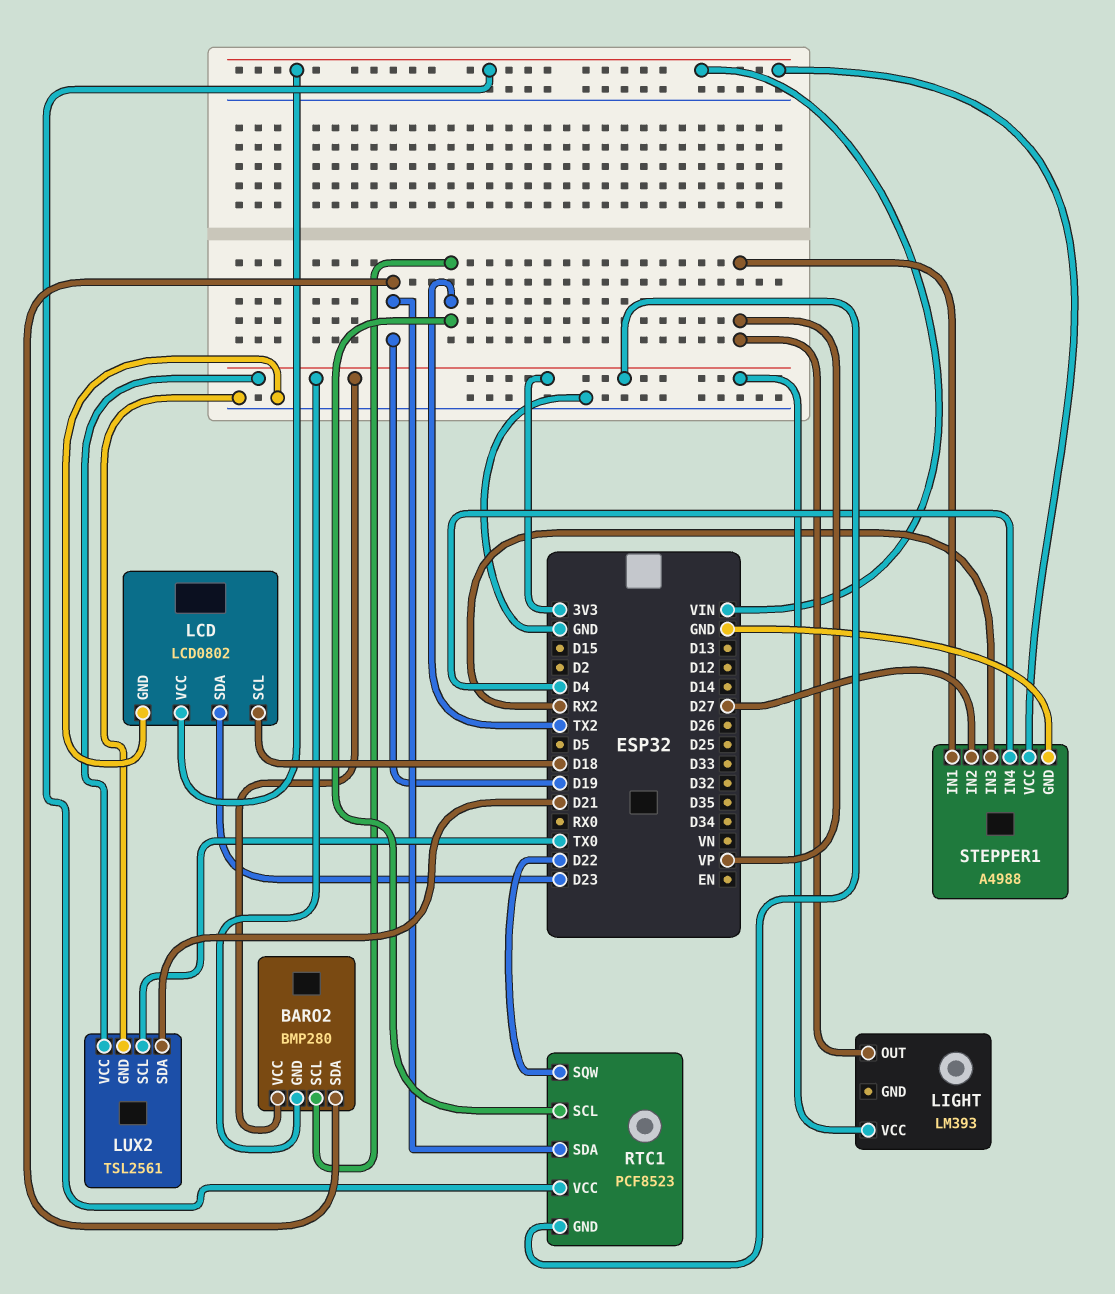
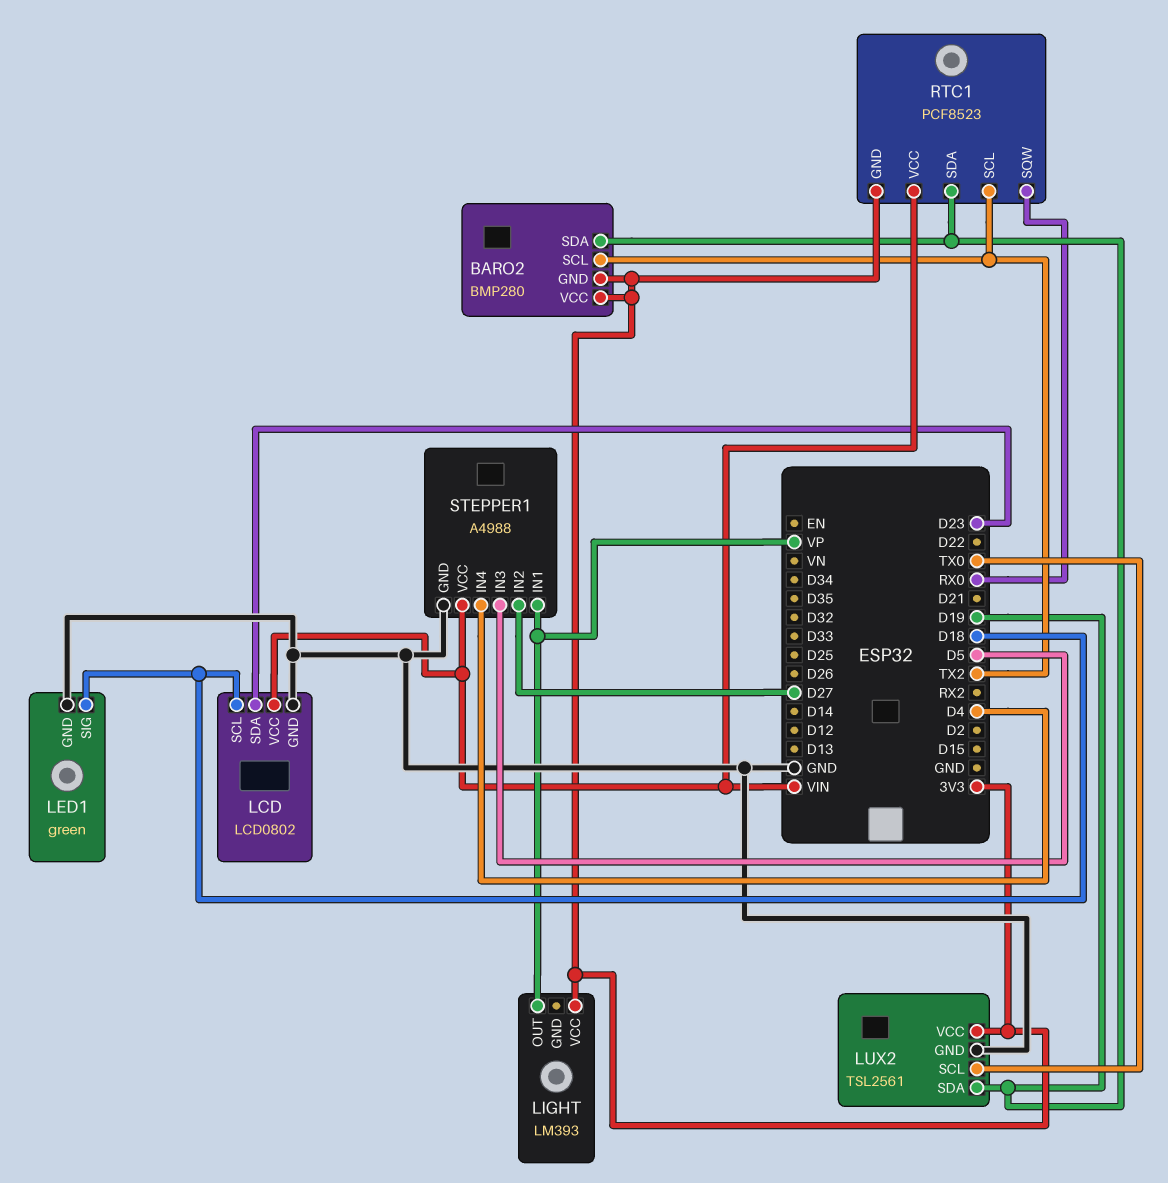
LED1: none -> green
LED1 pin GND: none -> GND
LED1 pin SIG: none -> D18
LUX2 pin SDA: D21 -> D19
RTC1 pin SQW: D22 -> RX0
STEPPER1 pin IN3: RX2 -> D5

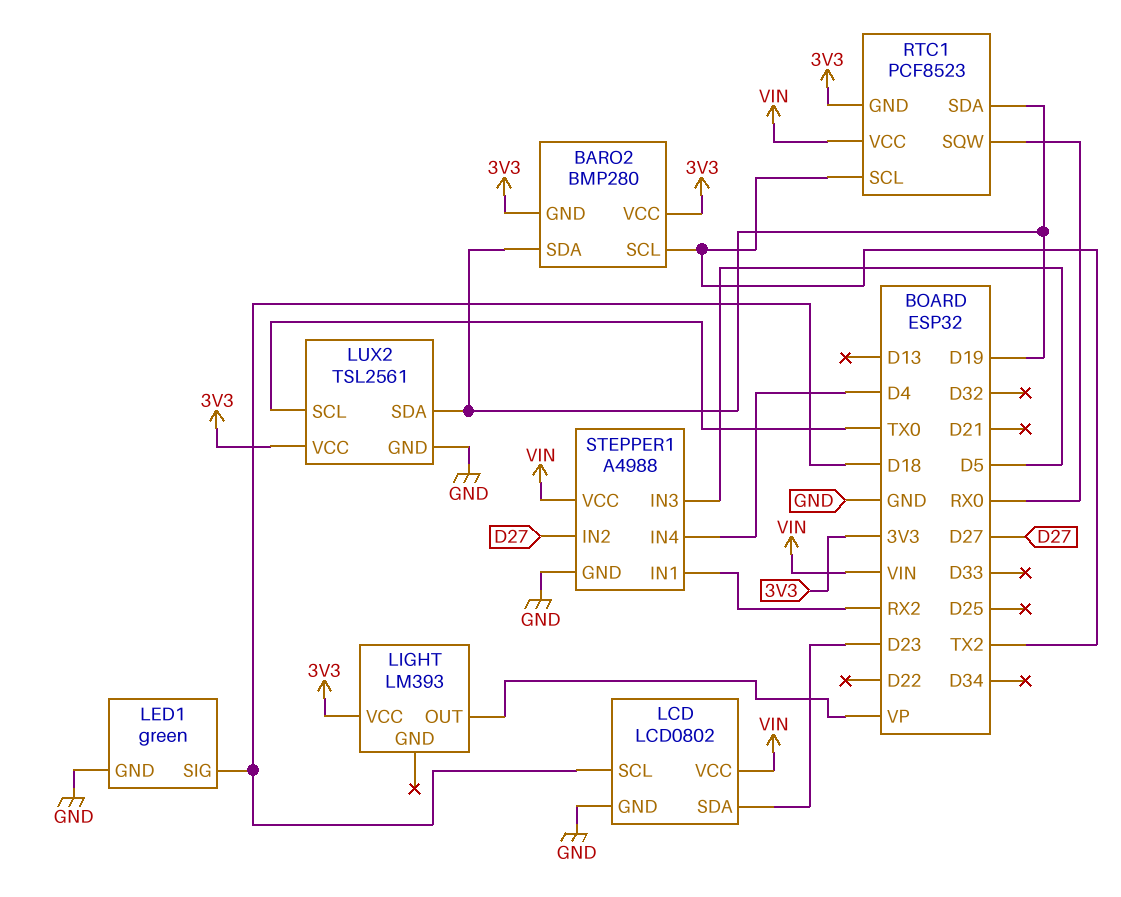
STEPPER1 pin IN1: VP -> RX2

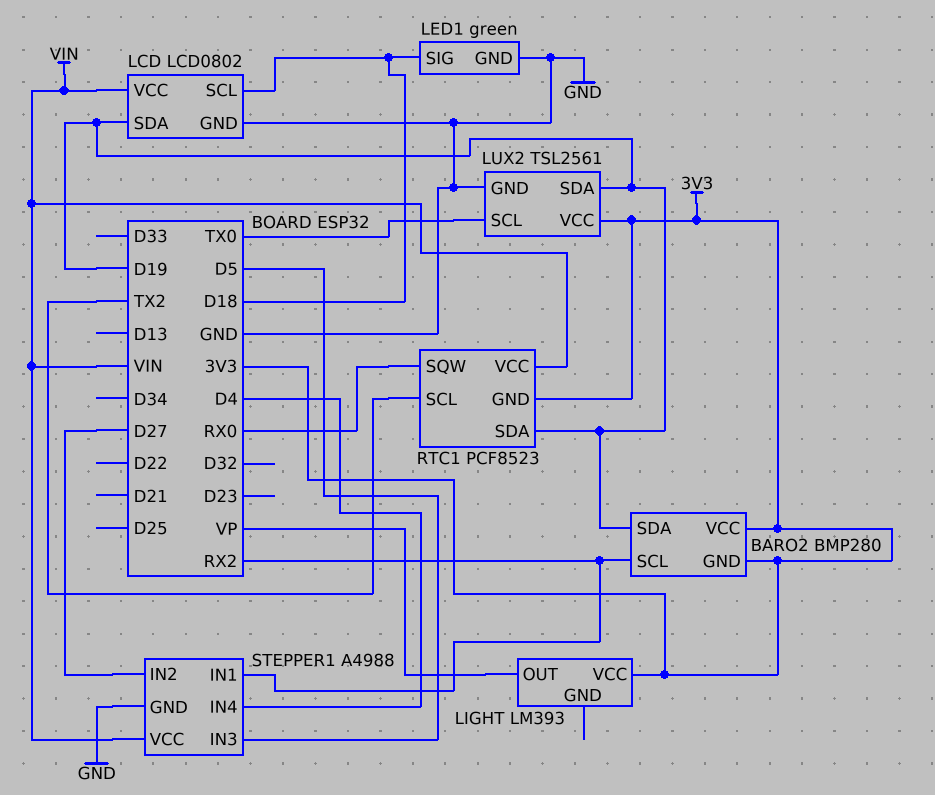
BARO2 pin SCL: TX2 -> RX2
LCD pin SDA: D23 -> D19

